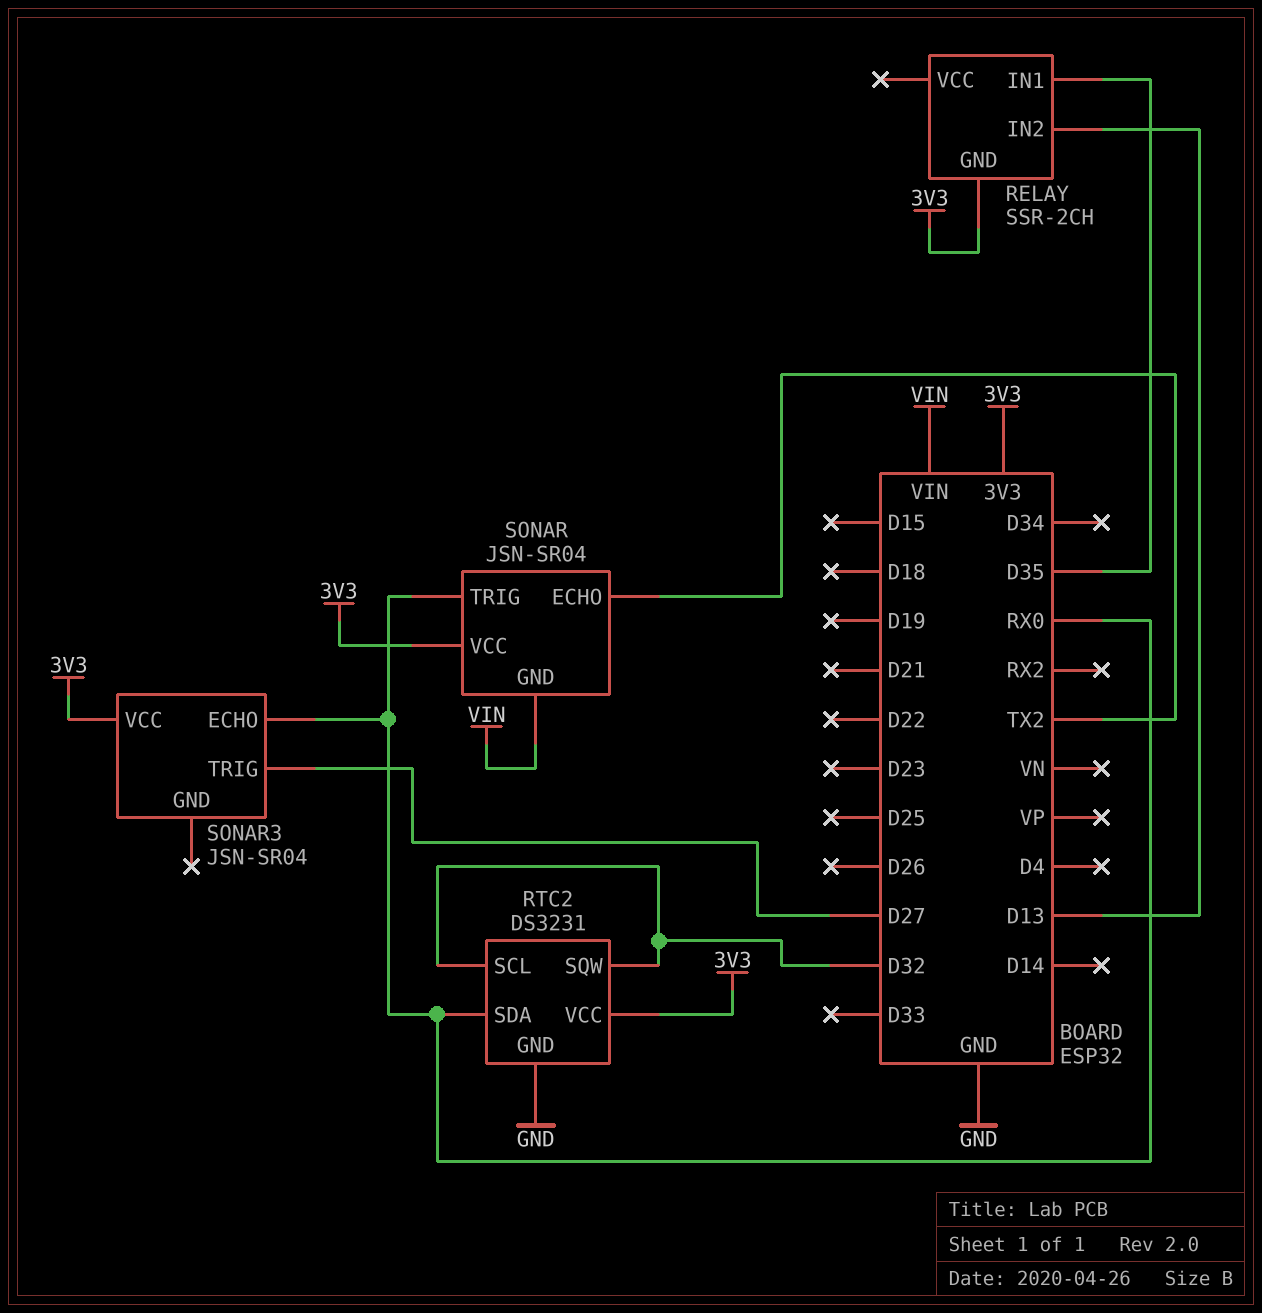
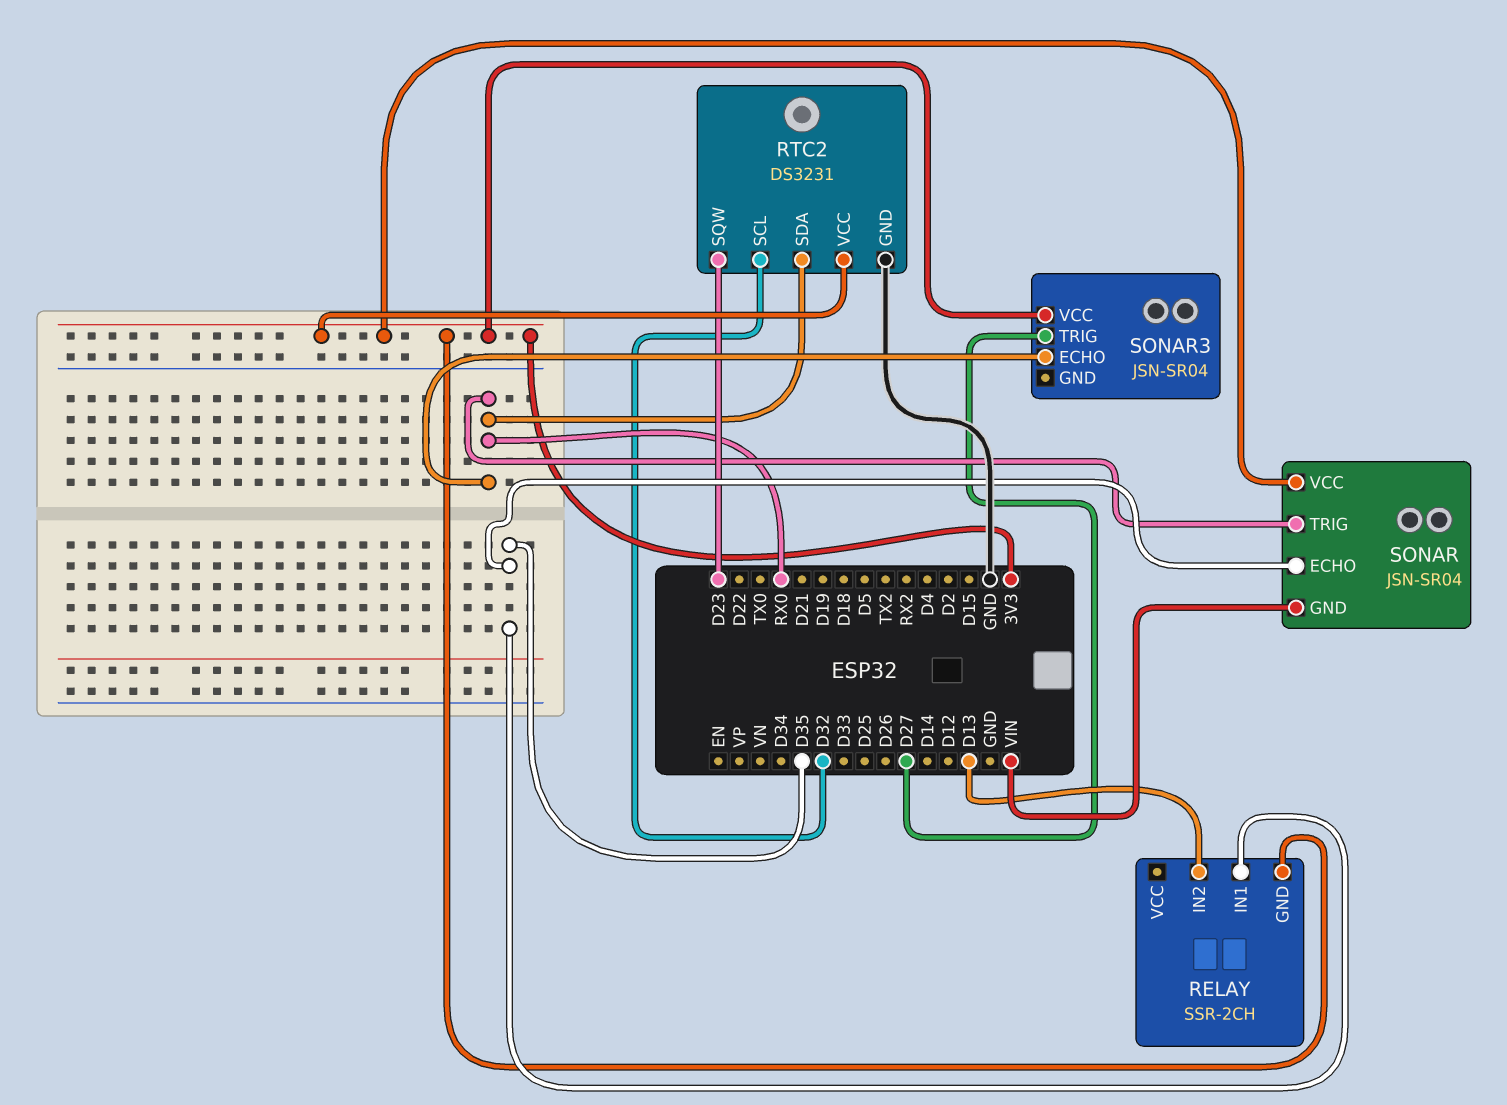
RTC2 pin SQW: D32 -> D23
SONAR pin ECHO: TX2 -> D35

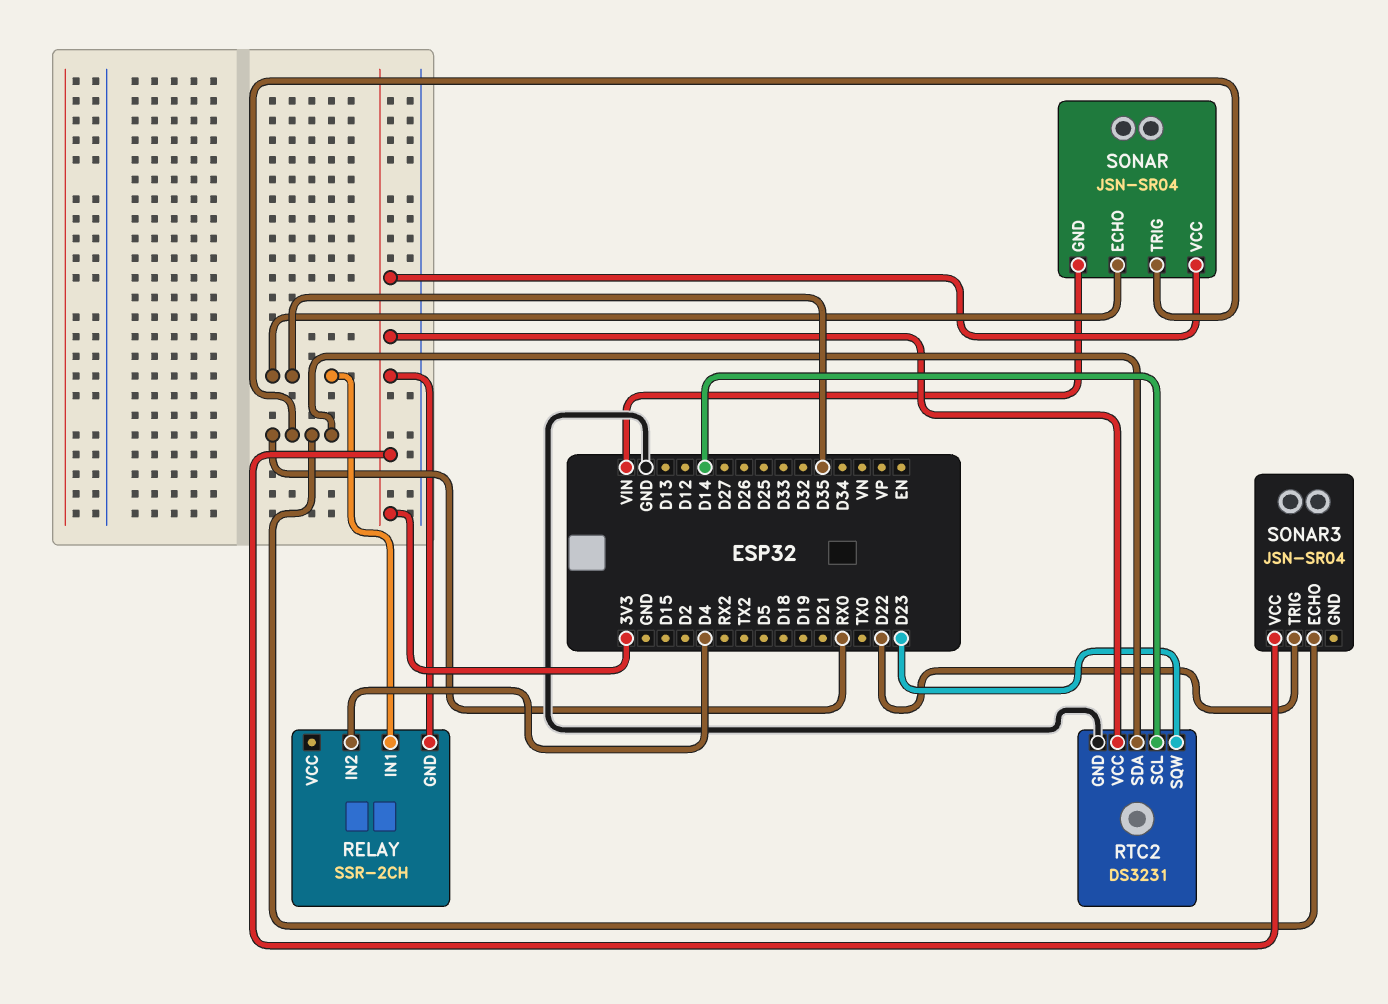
RELAY pin IN2: D13 -> D4
RTC2 pin SCL: D32 -> D14
SONAR3 pin TRIG: D27 -> D22

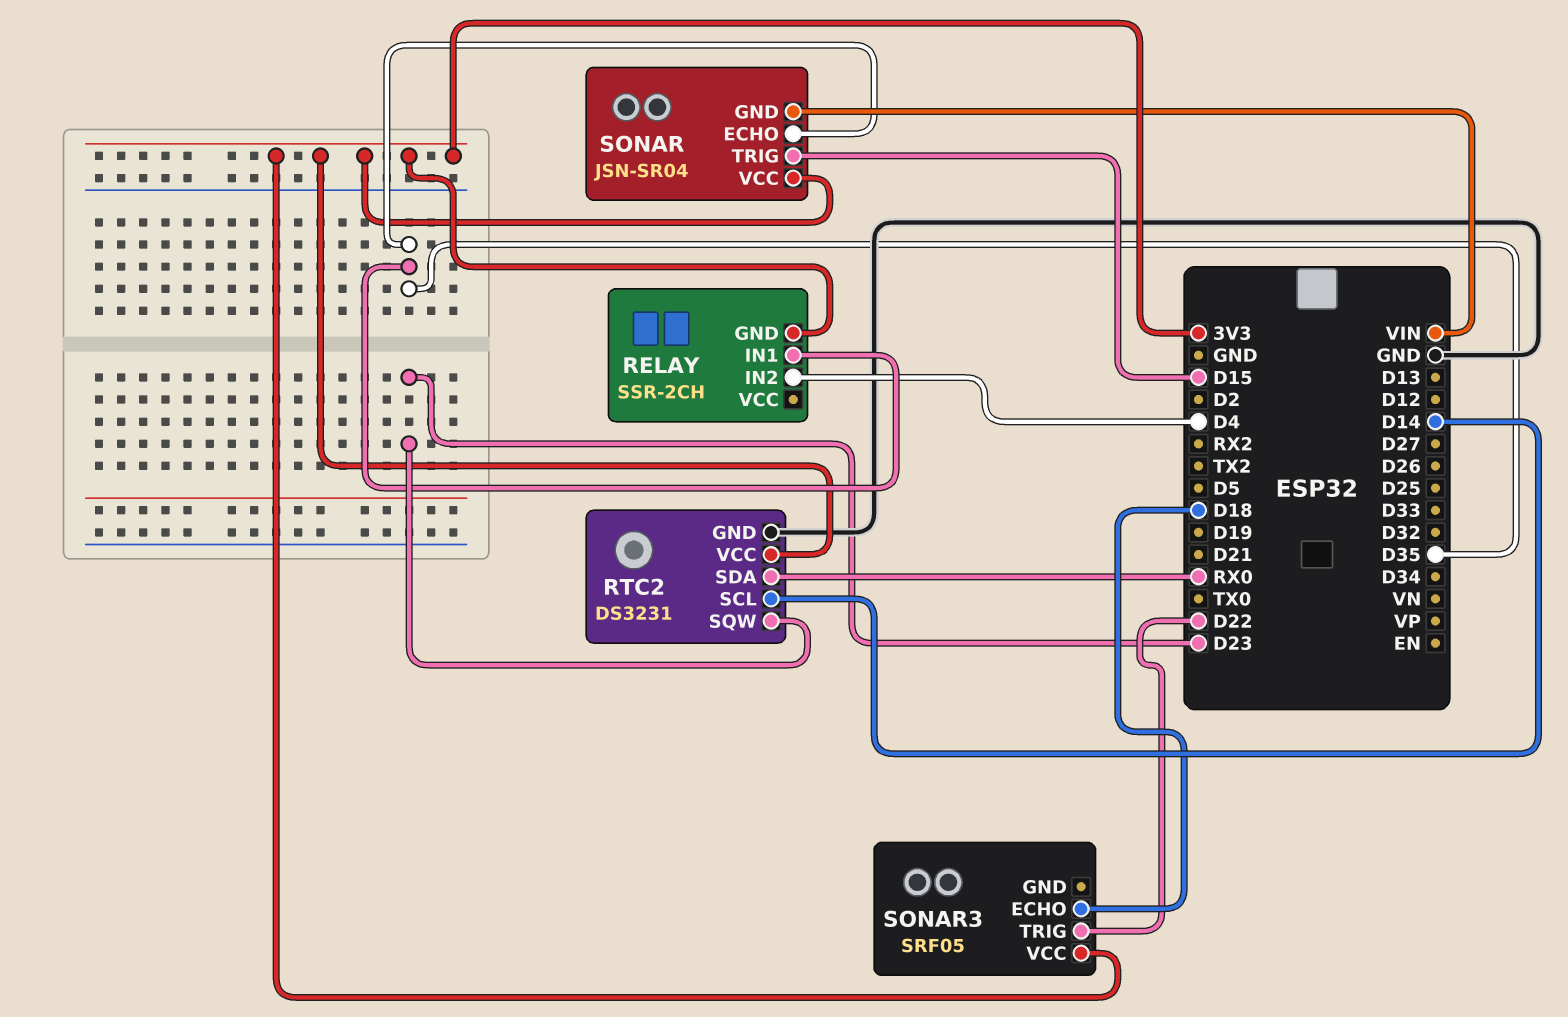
SONAR pin TRIG: RX0 -> D15
SONAR3: JSN-SR04 -> SRF05
SONAR3 pin ECHO: RX0 -> D18

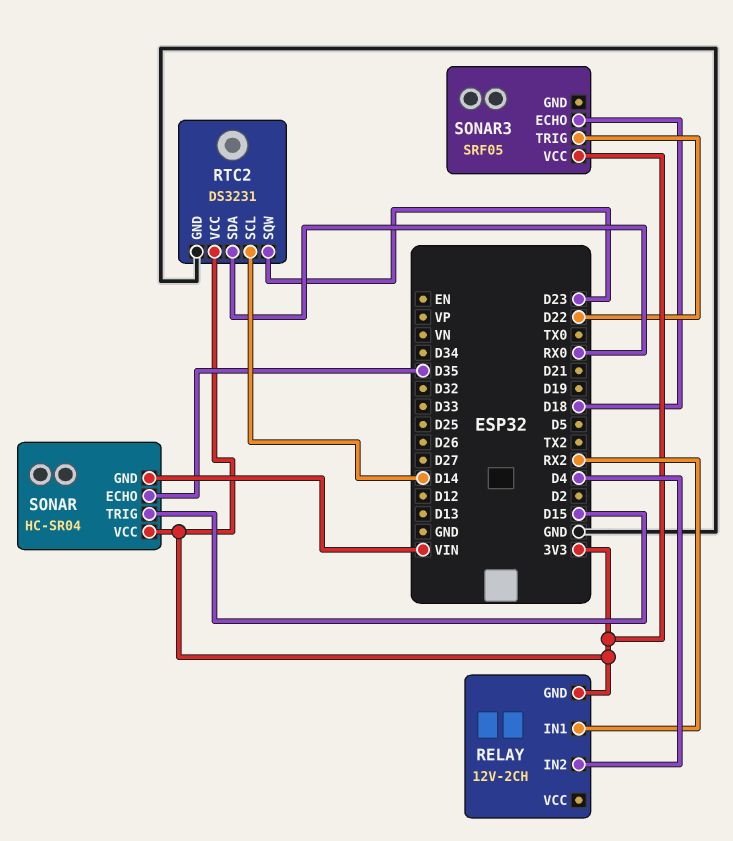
RELAY: SSR-2CH -> 12V-2CH
RELAY pin IN1: D35 -> RX2
SONAR: JSN-SR04 -> HC-SR04

